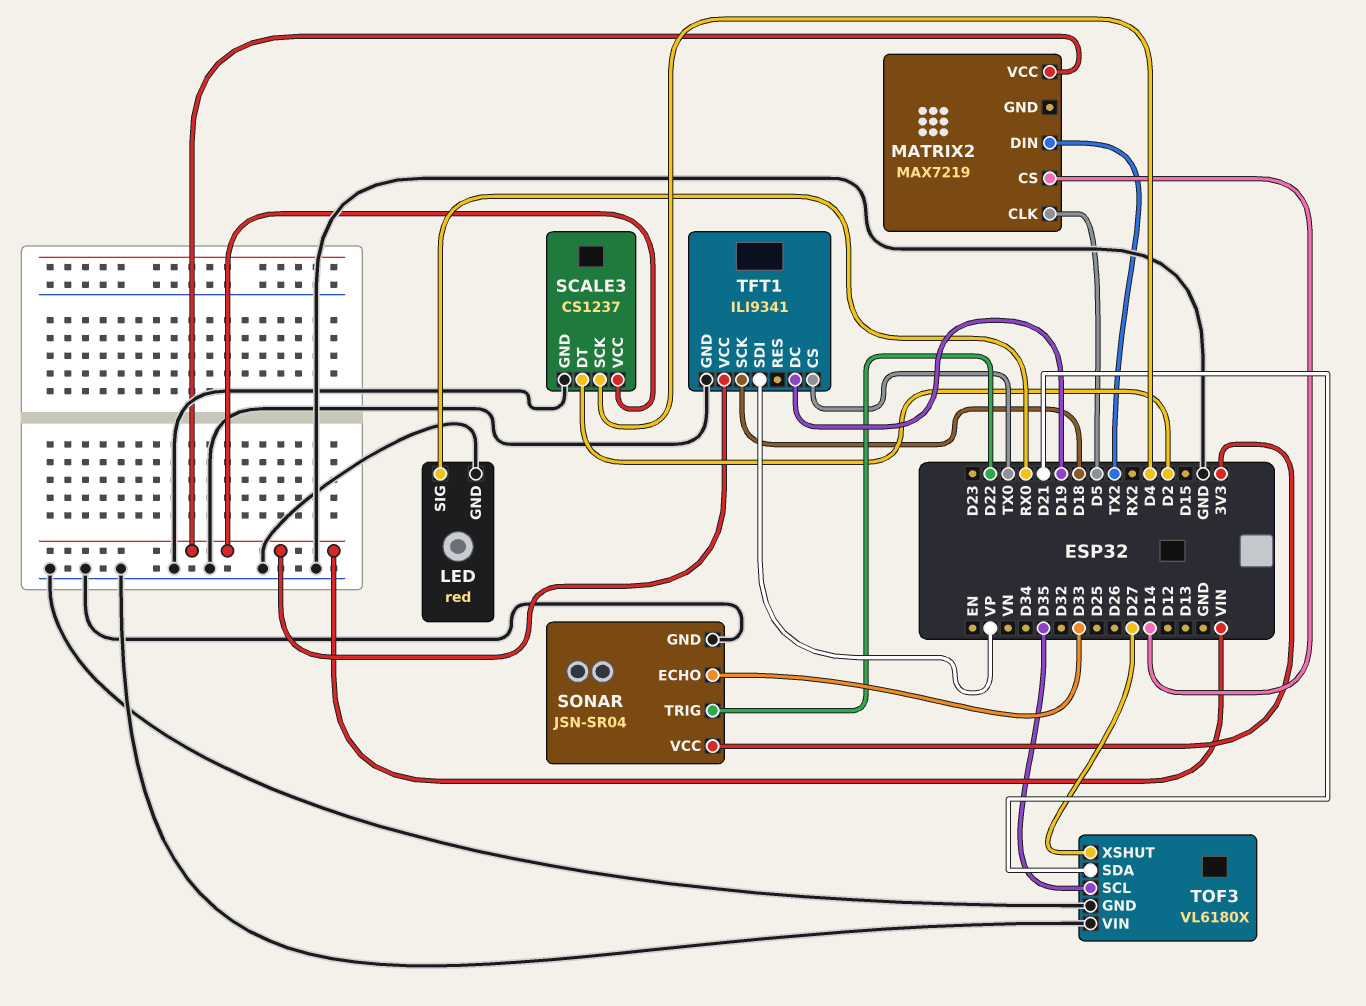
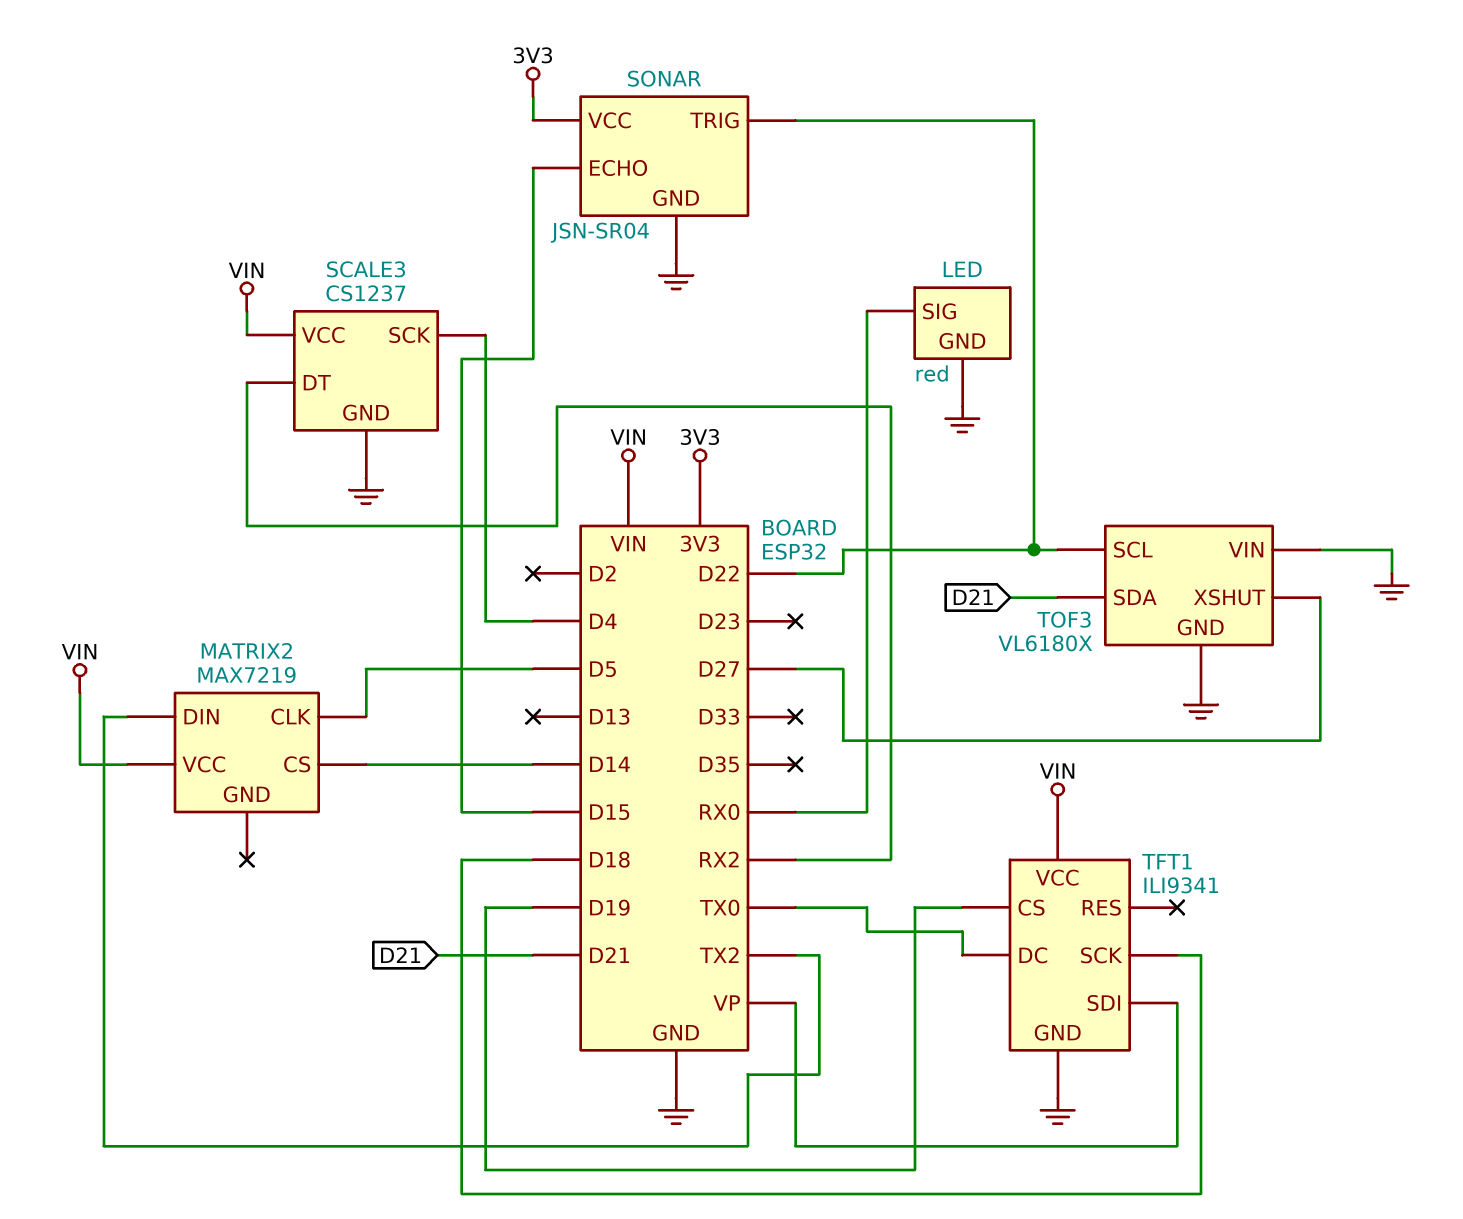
SCALE3 pin DT: D2 -> RX2
SONAR pin ECHO: D33 -> D15
TFT1 pin CS: TX0 -> D19
TFT1 pin DC: D19 -> TX0
TOF3 pin SCL: D35 -> D22

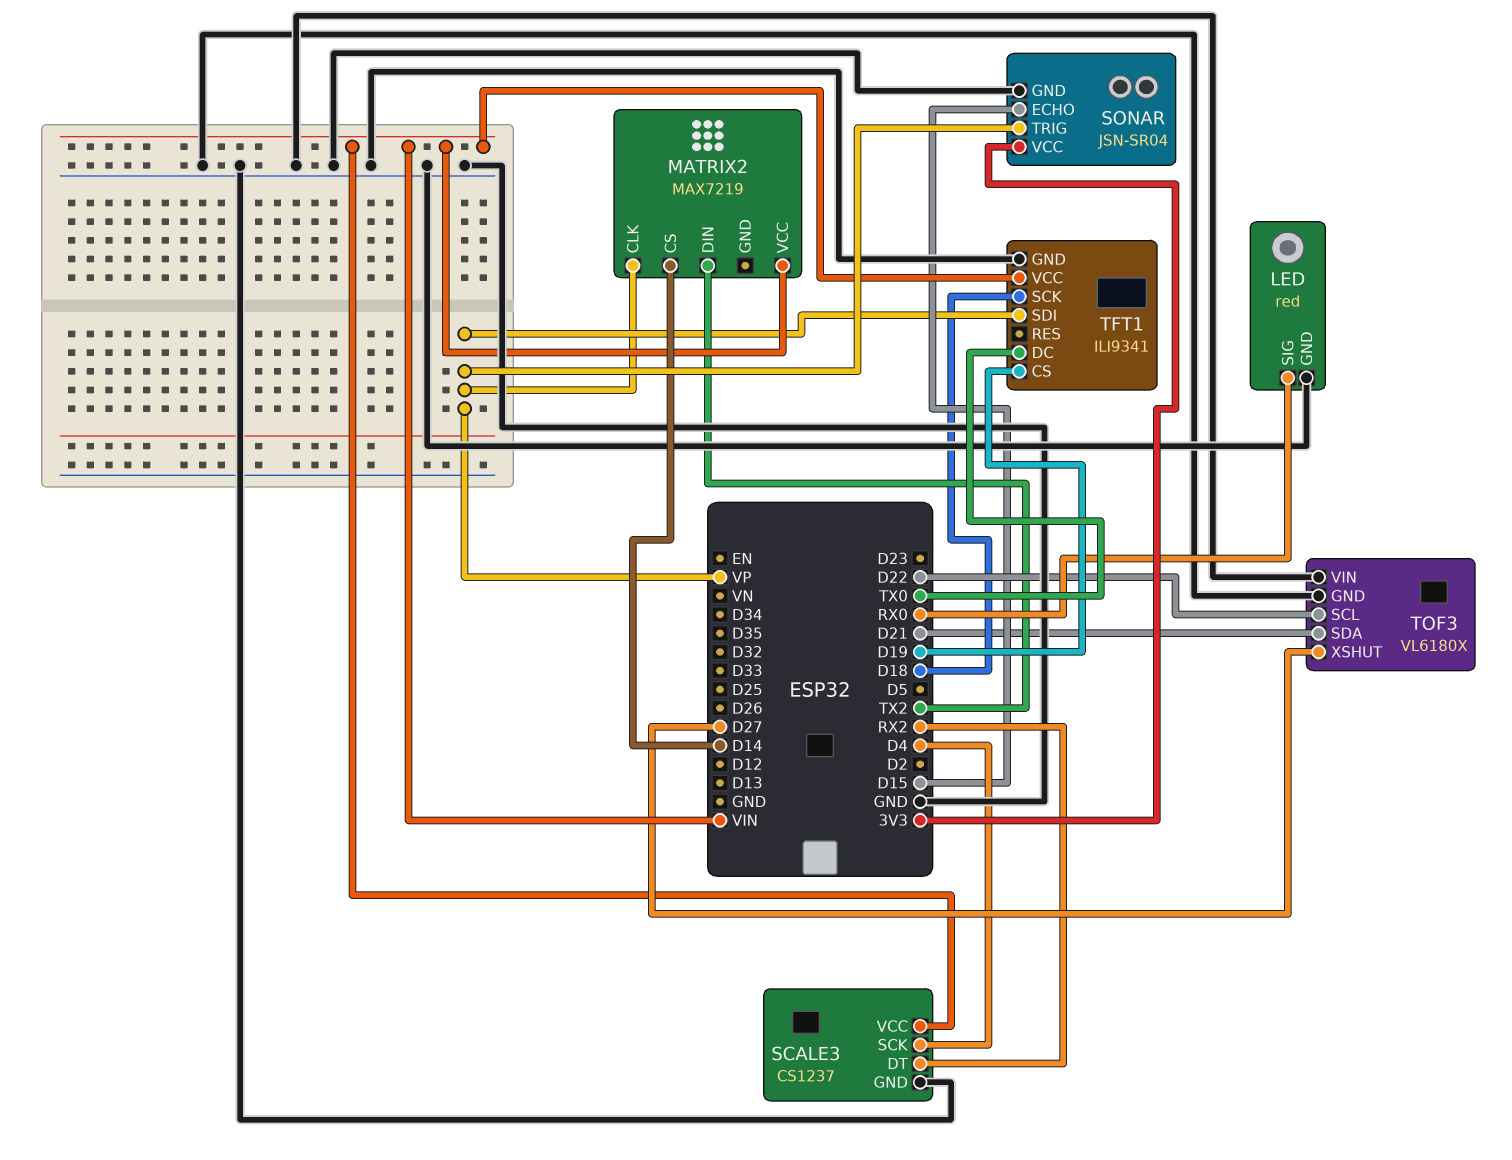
MATRIX2 pin CLK: D5 -> VP
SONAR pin TRIG: D22 -> VP

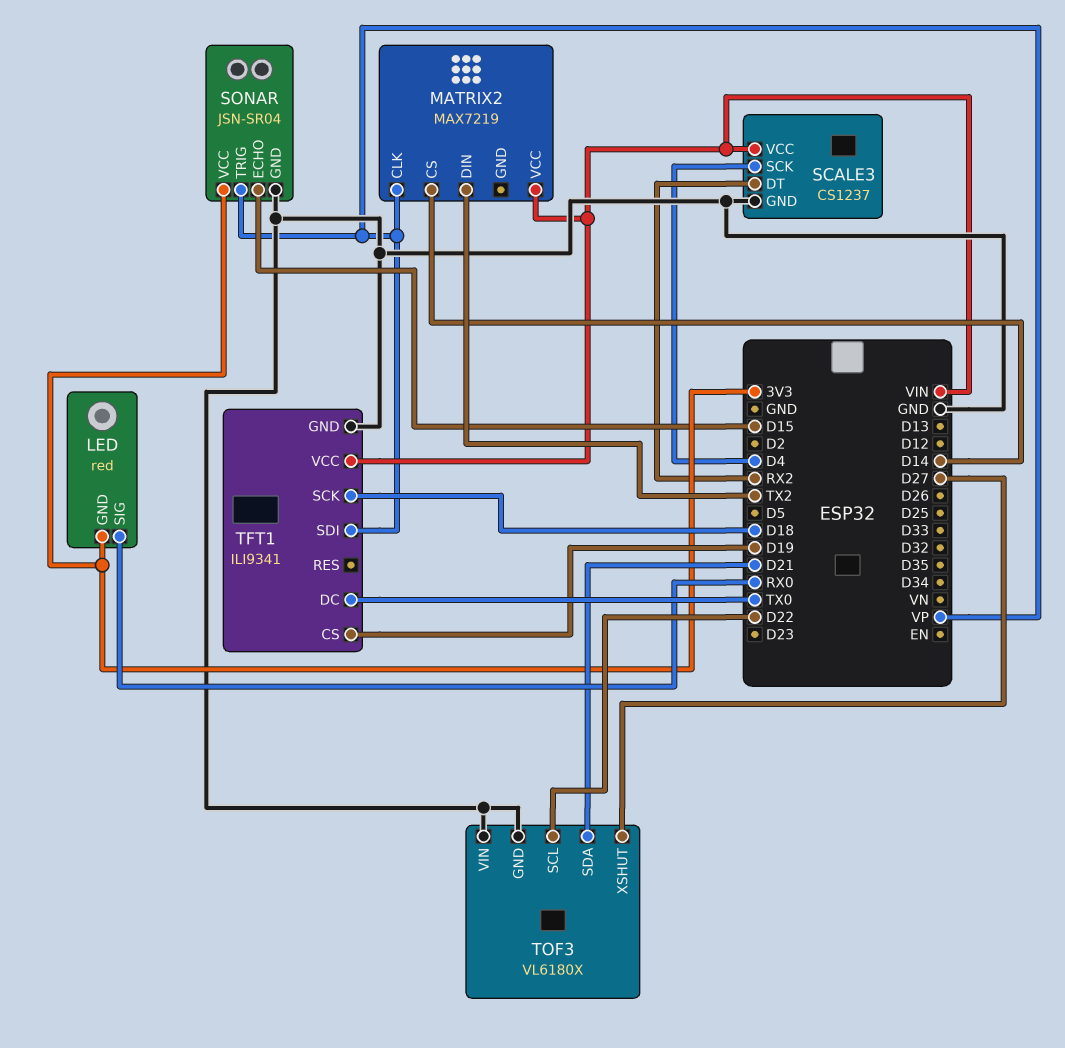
LED pin GND: GND -> 3V3

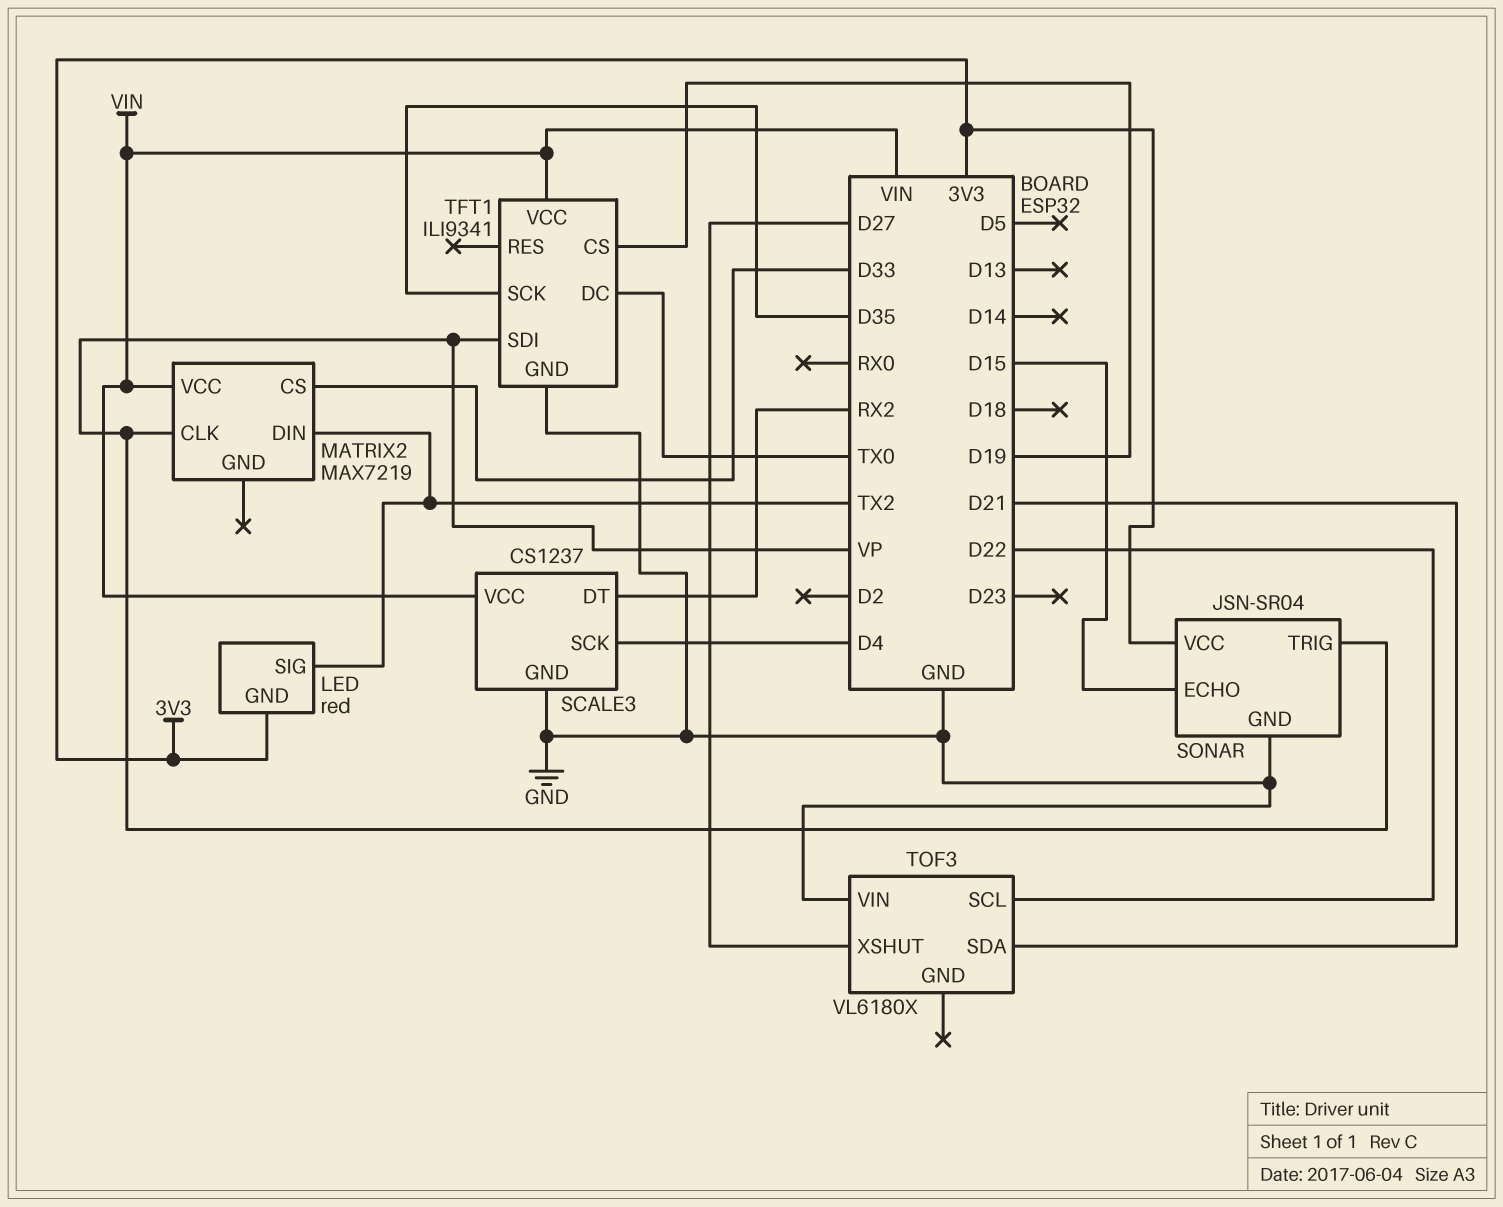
LED pin SIG: RX0 -> TX2
MATRIX2 pin CS: D14 -> D33
TFT1 pin SCK: D18 -> D35
TOF3 pin GND: GND -> none

